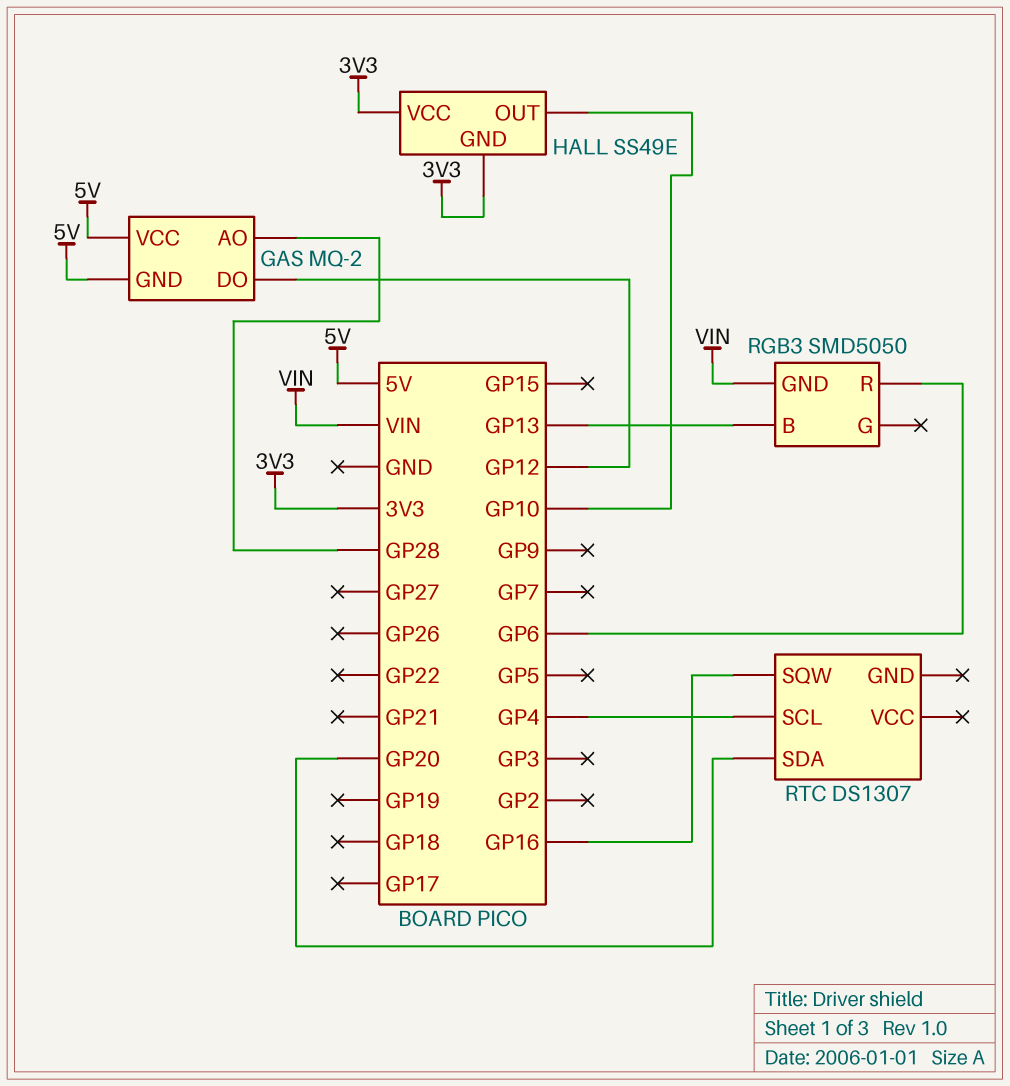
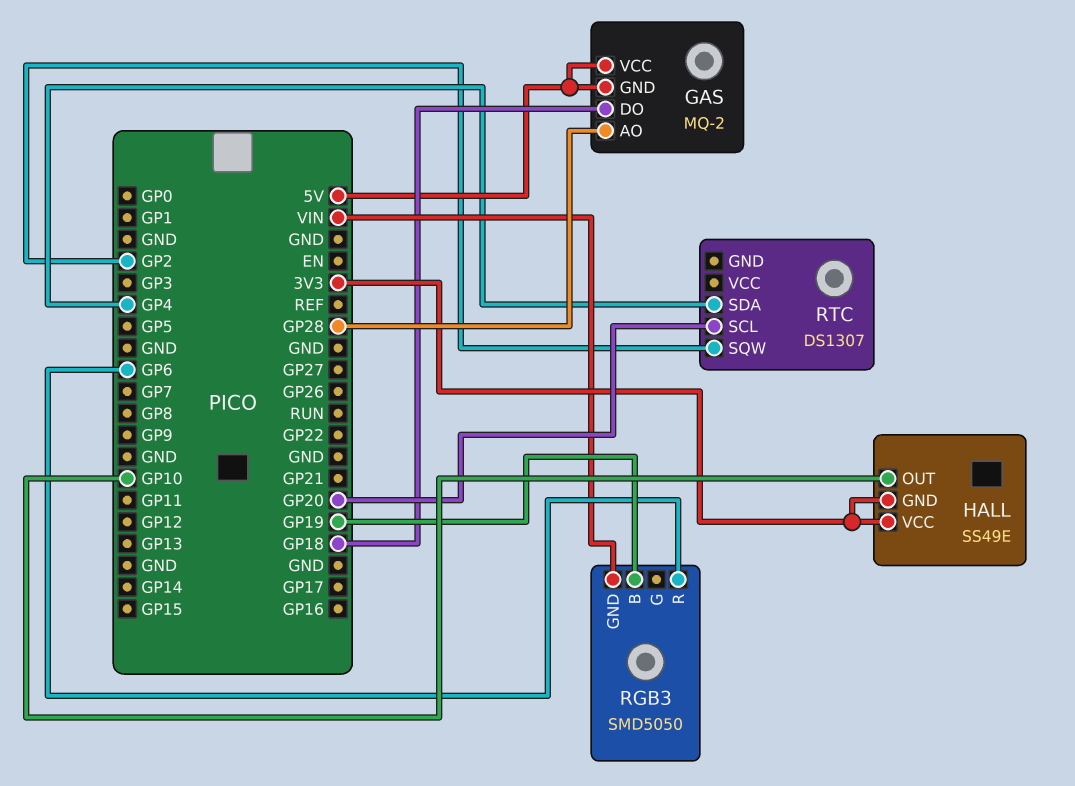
GAS pin DO: GP12 -> GP18
RGB3 pin B: GP13 -> GP19
RTC pin SCL: GP4 -> GP20
RTC pin SDA: GP20 -> GP4
RTC pin SQW: GP16 -> GP2

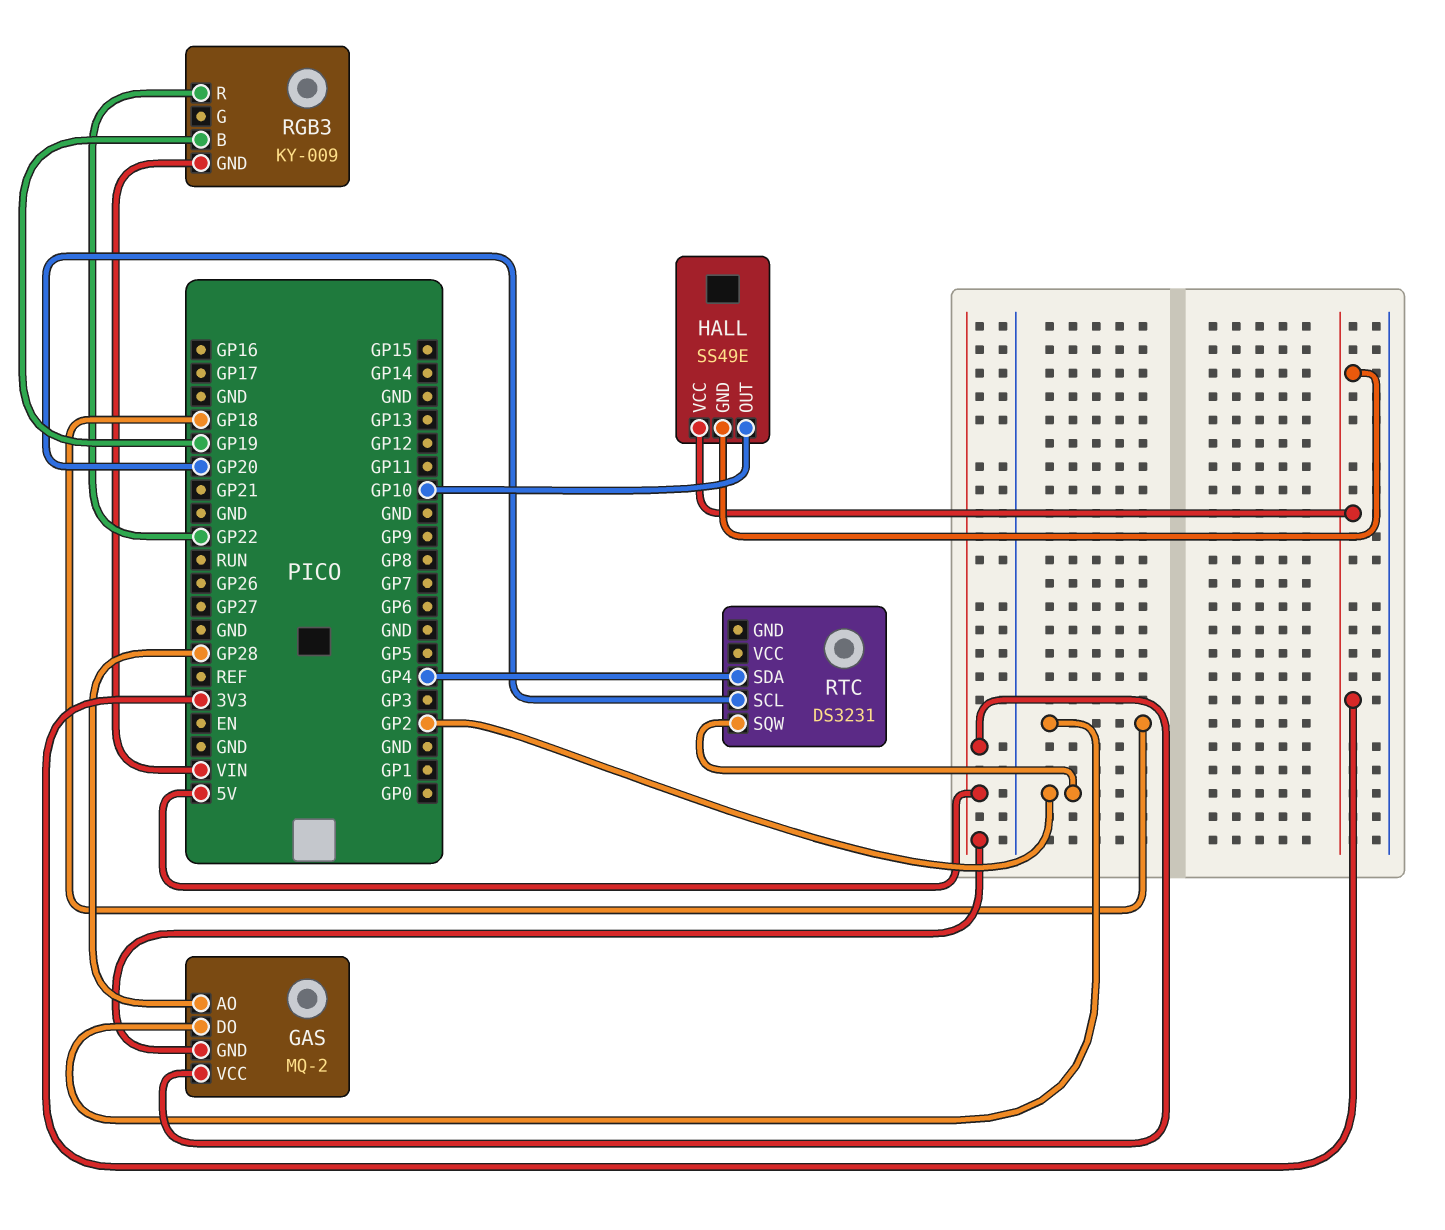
RGB3: SMD5050 -> KY-009
RGB3 pin R: GP6 -> GP22
RTC: DS1307 -> DS3231

